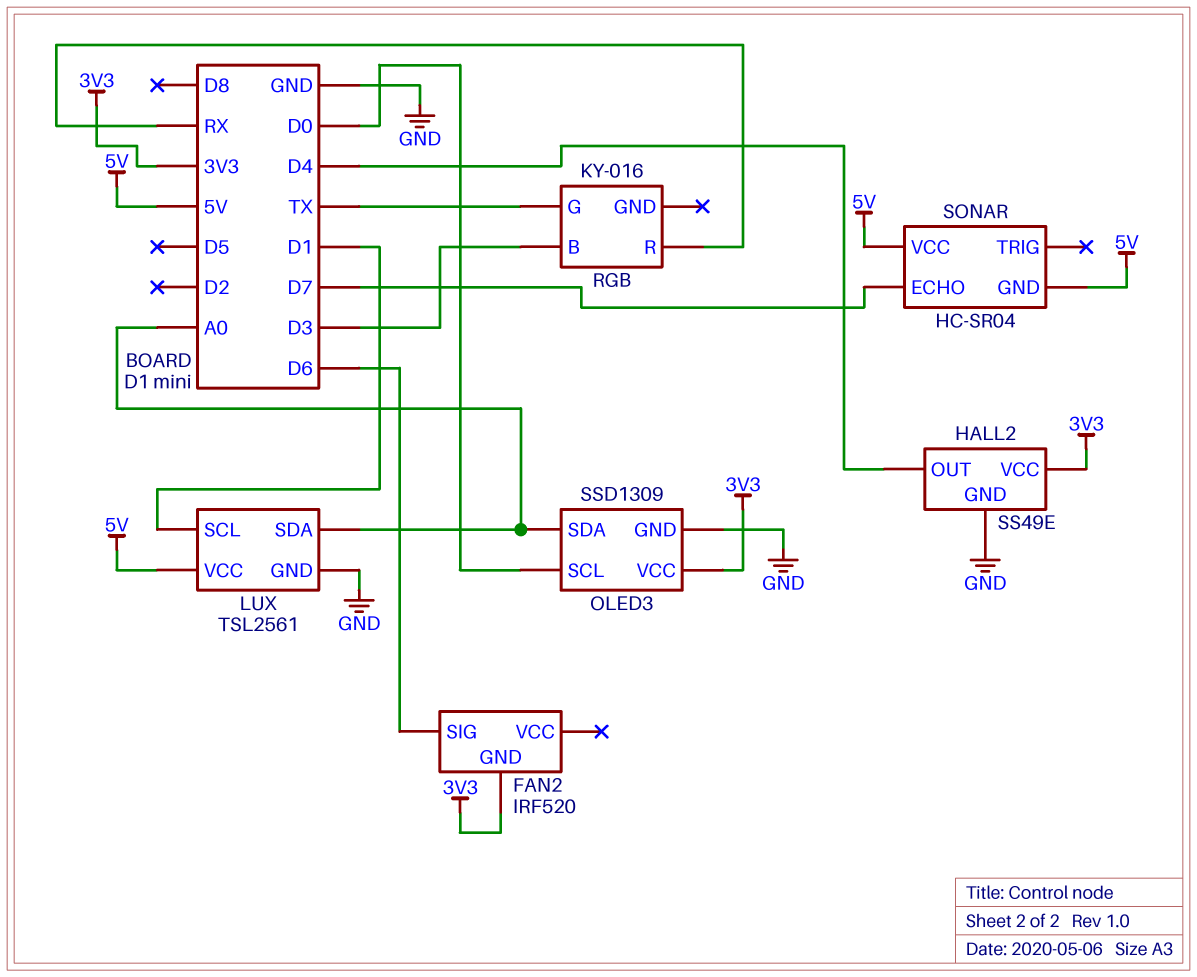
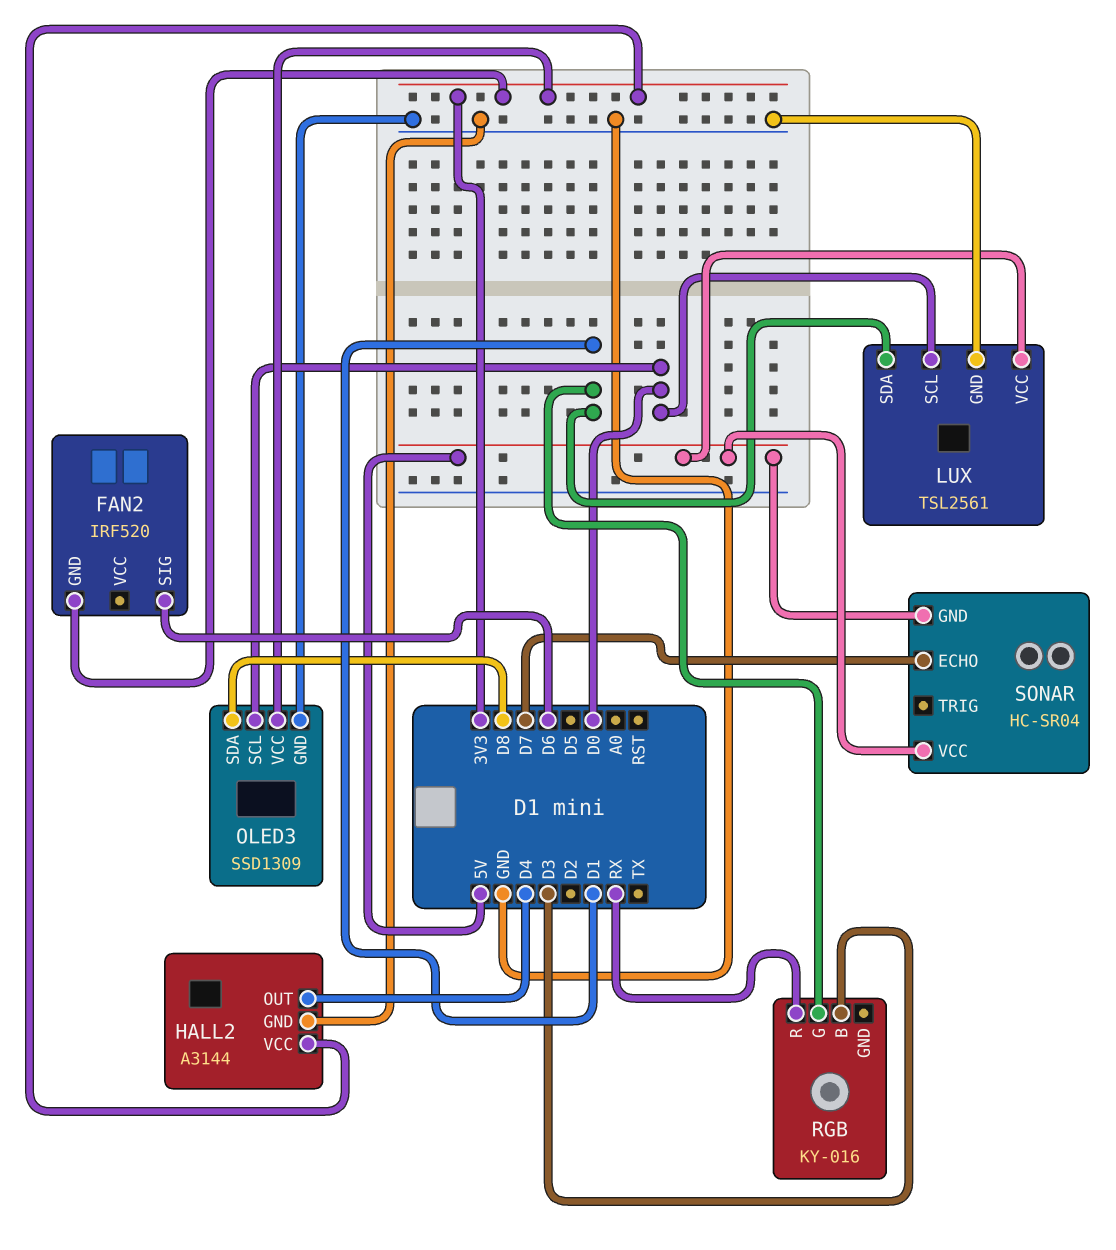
HALL2: SS49E -> A3144
LUX pin SCL: D1 -> D0
LUX pin SDA: A0 -> D1
OLED3 pin SDA: A0 -> D8
RGB pin G: TX -> D1

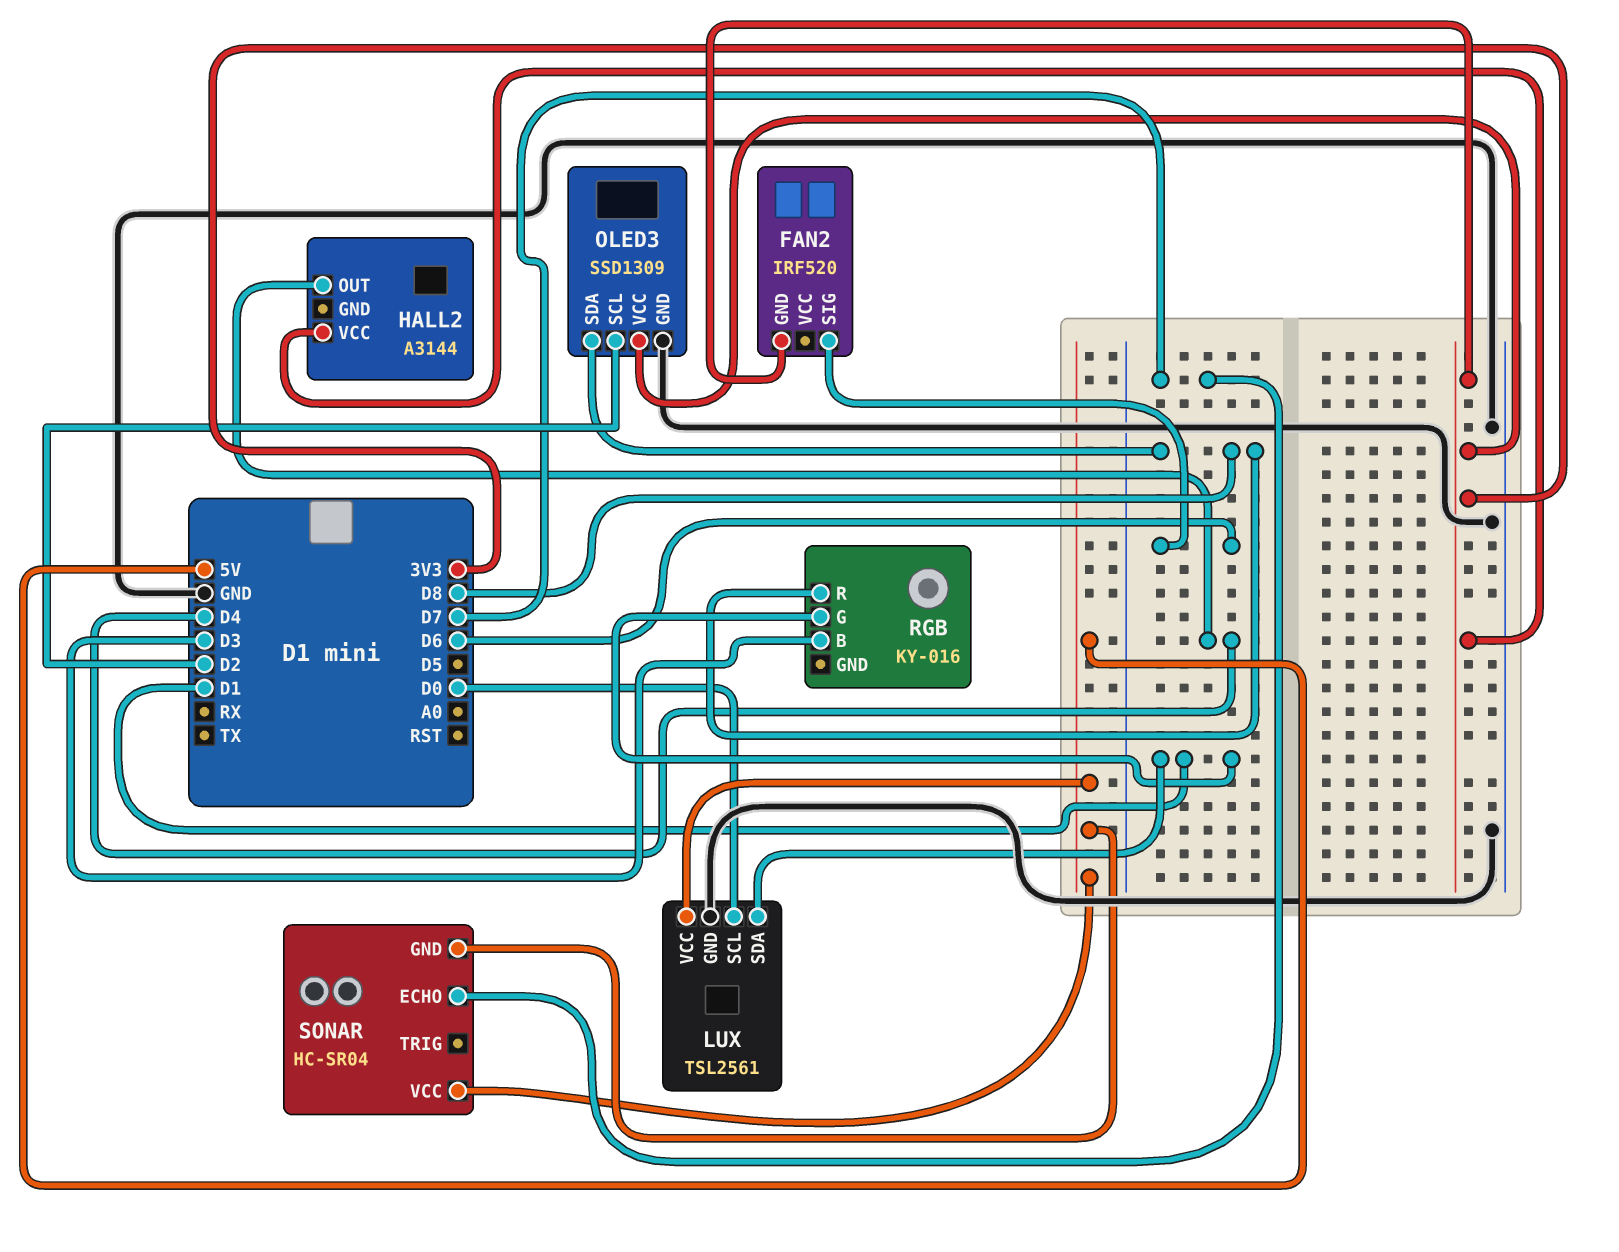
HALL2 pin GND: GND -> none
OLED3 pin SCL: D0 -> D2
RGB pin R: RX -> D8

